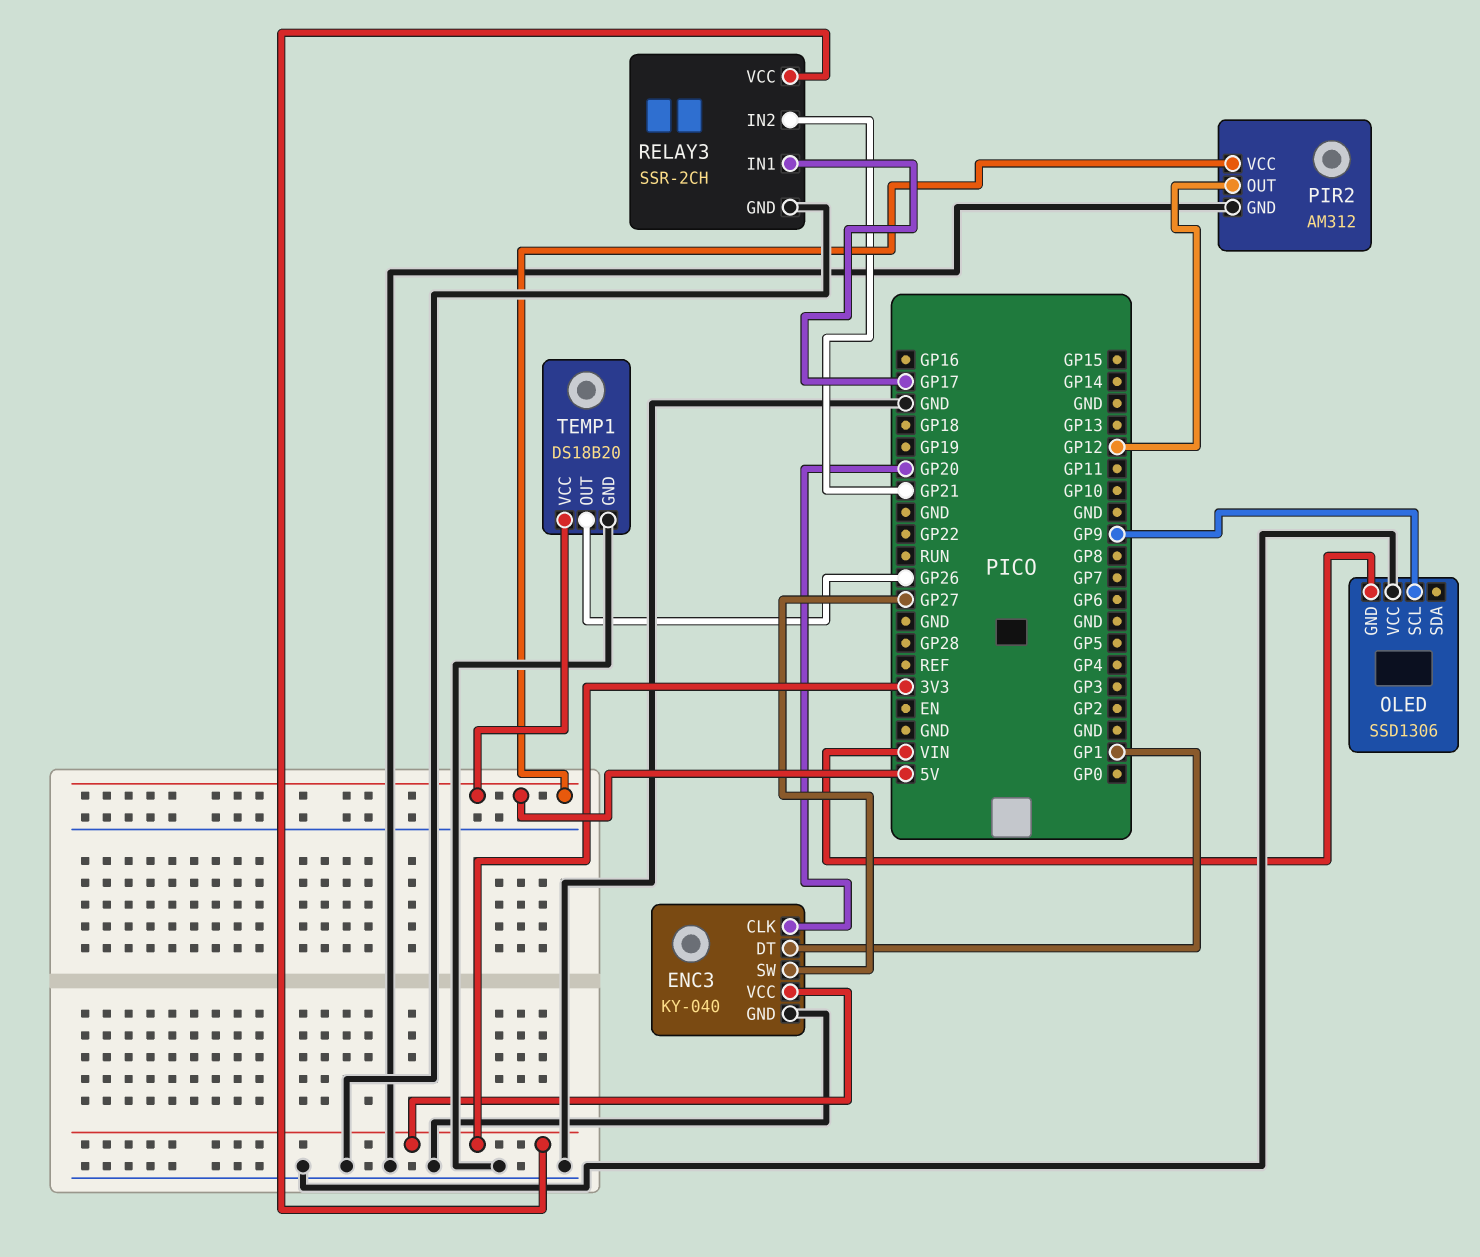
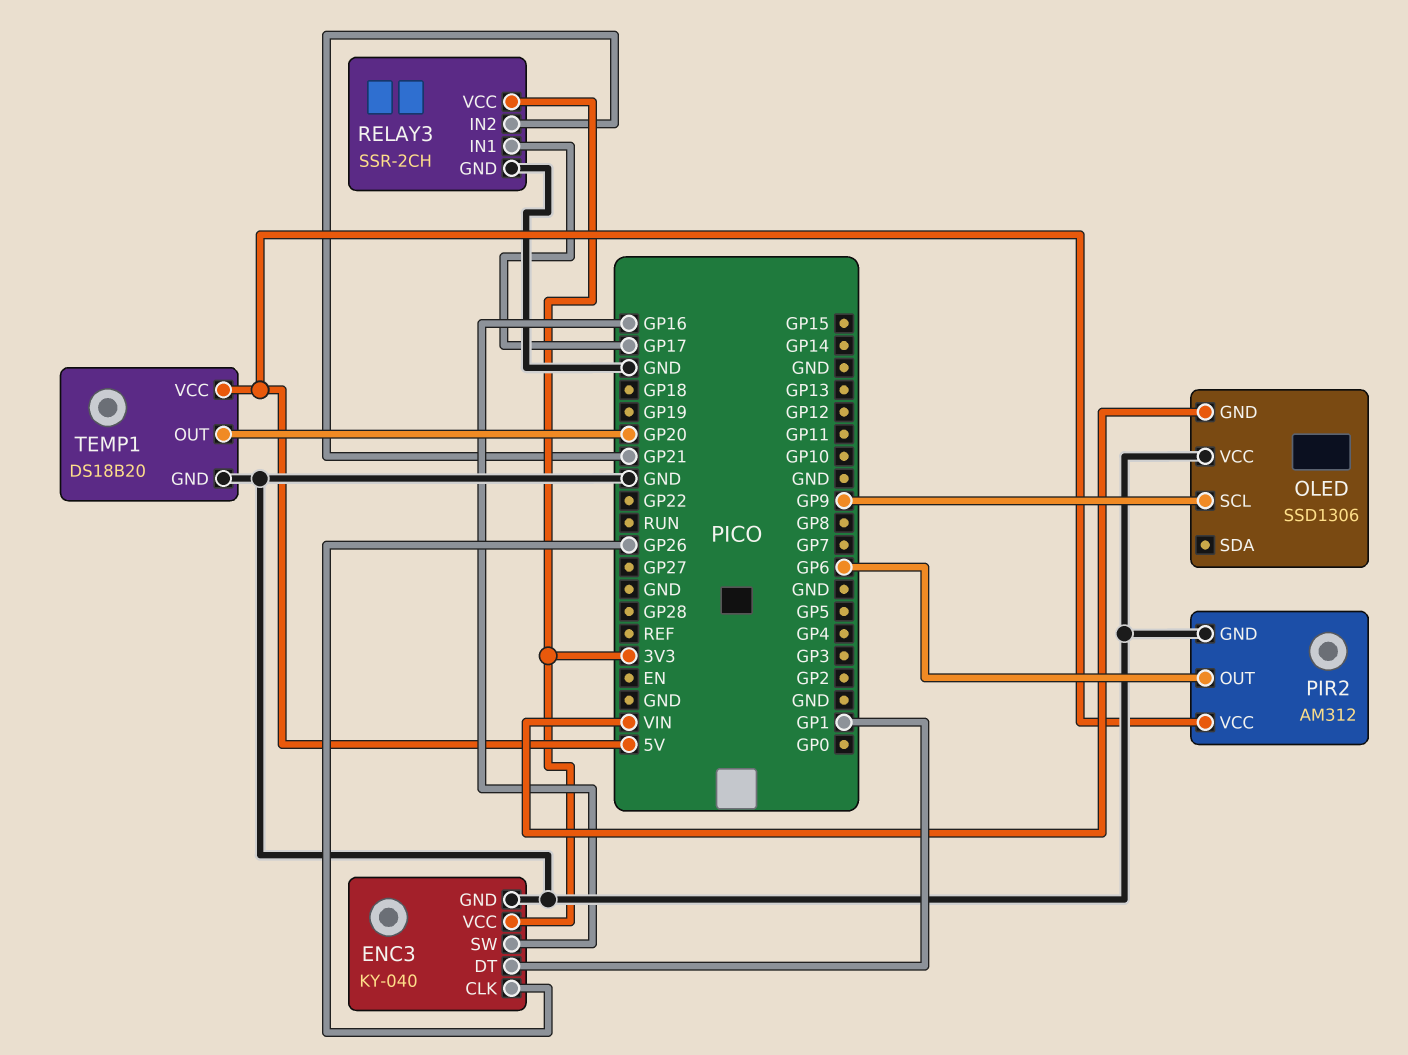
ENC3 pin CLK: GP20 -> GP26
ENC3 pin SW: GP27 -> GP16
PIR2 pin OUT: GP12 -> GP6
TEMP1 pin OUT: GP26 -> GP20

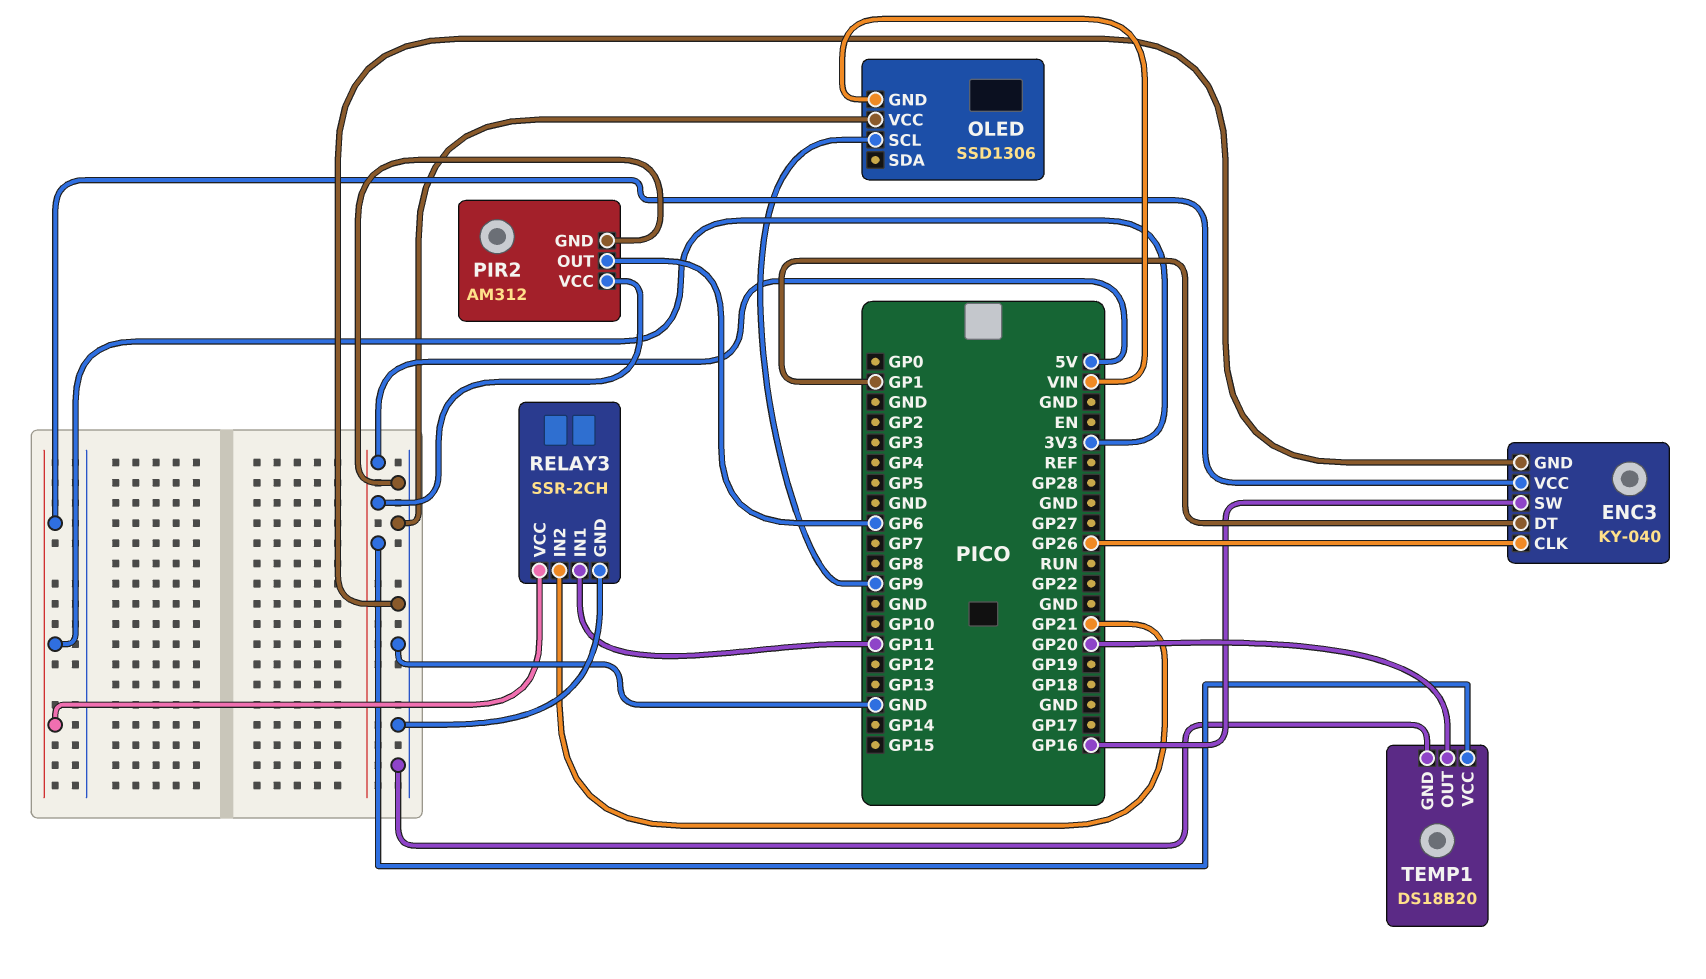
RELAY3 pin IN1: GP17 -> GP11

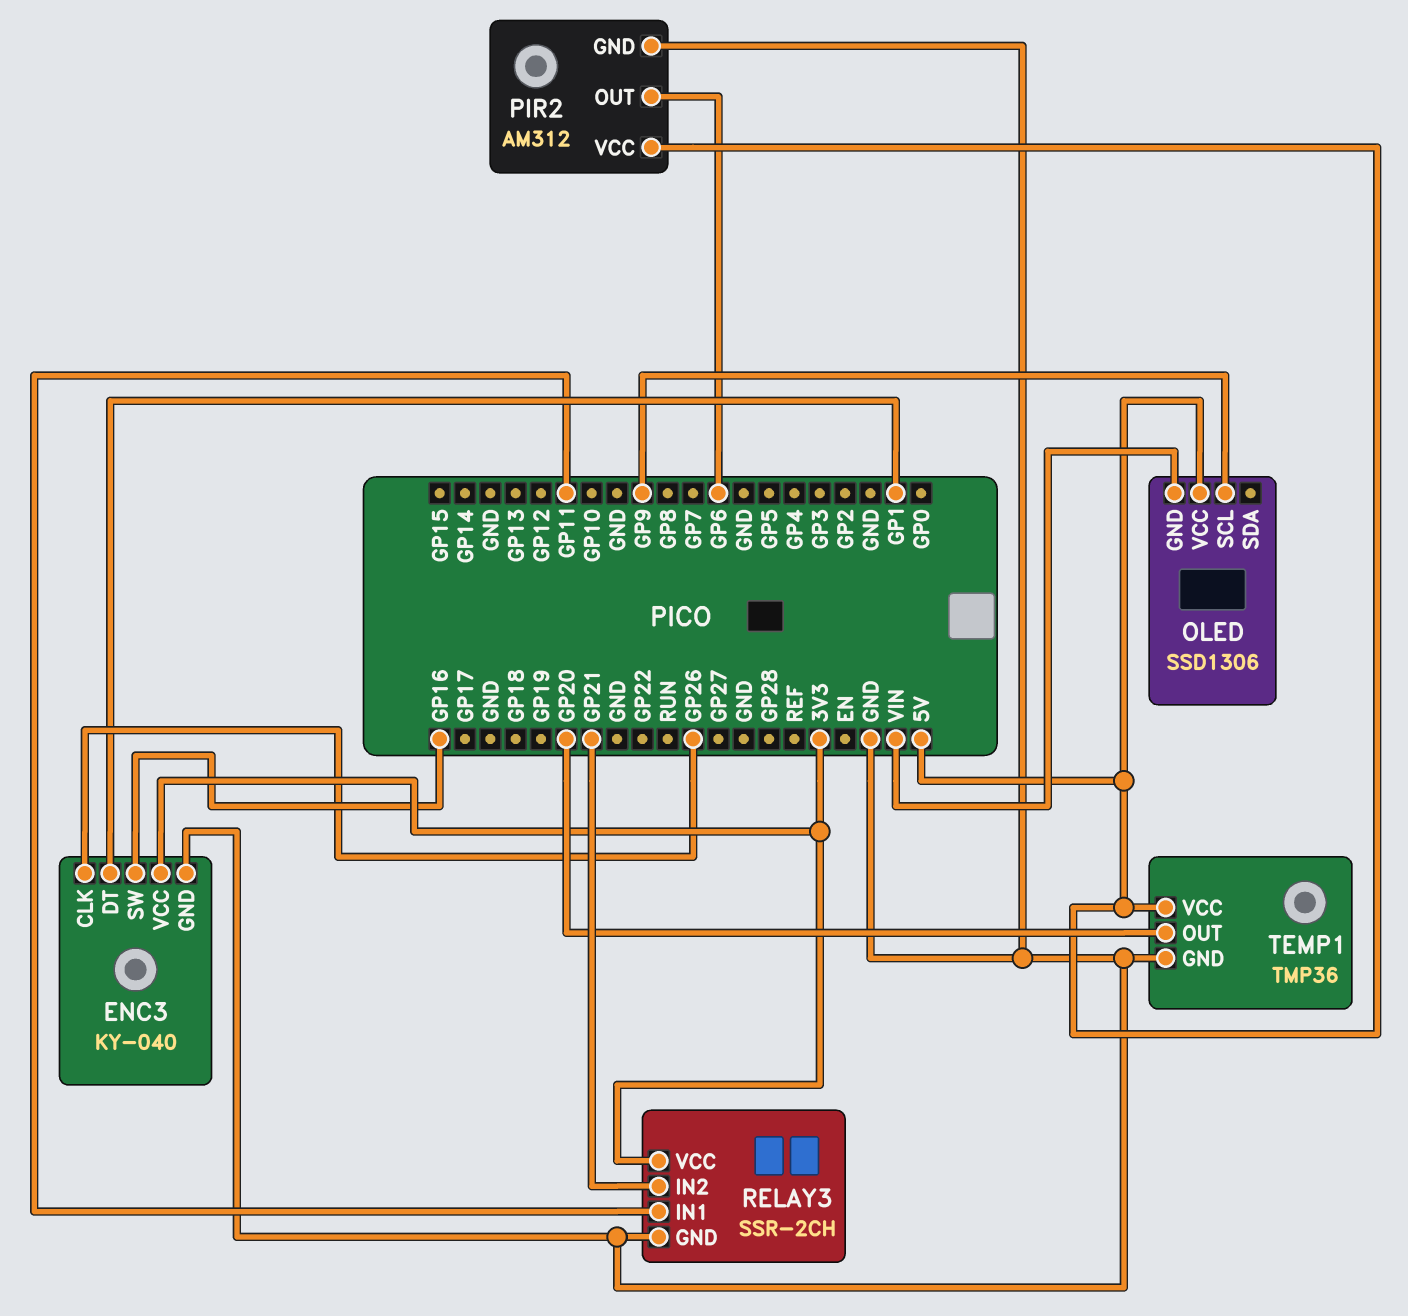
OLED pin VCC: GND -> 5V
TEMP1: DS18B20 -> TMP36

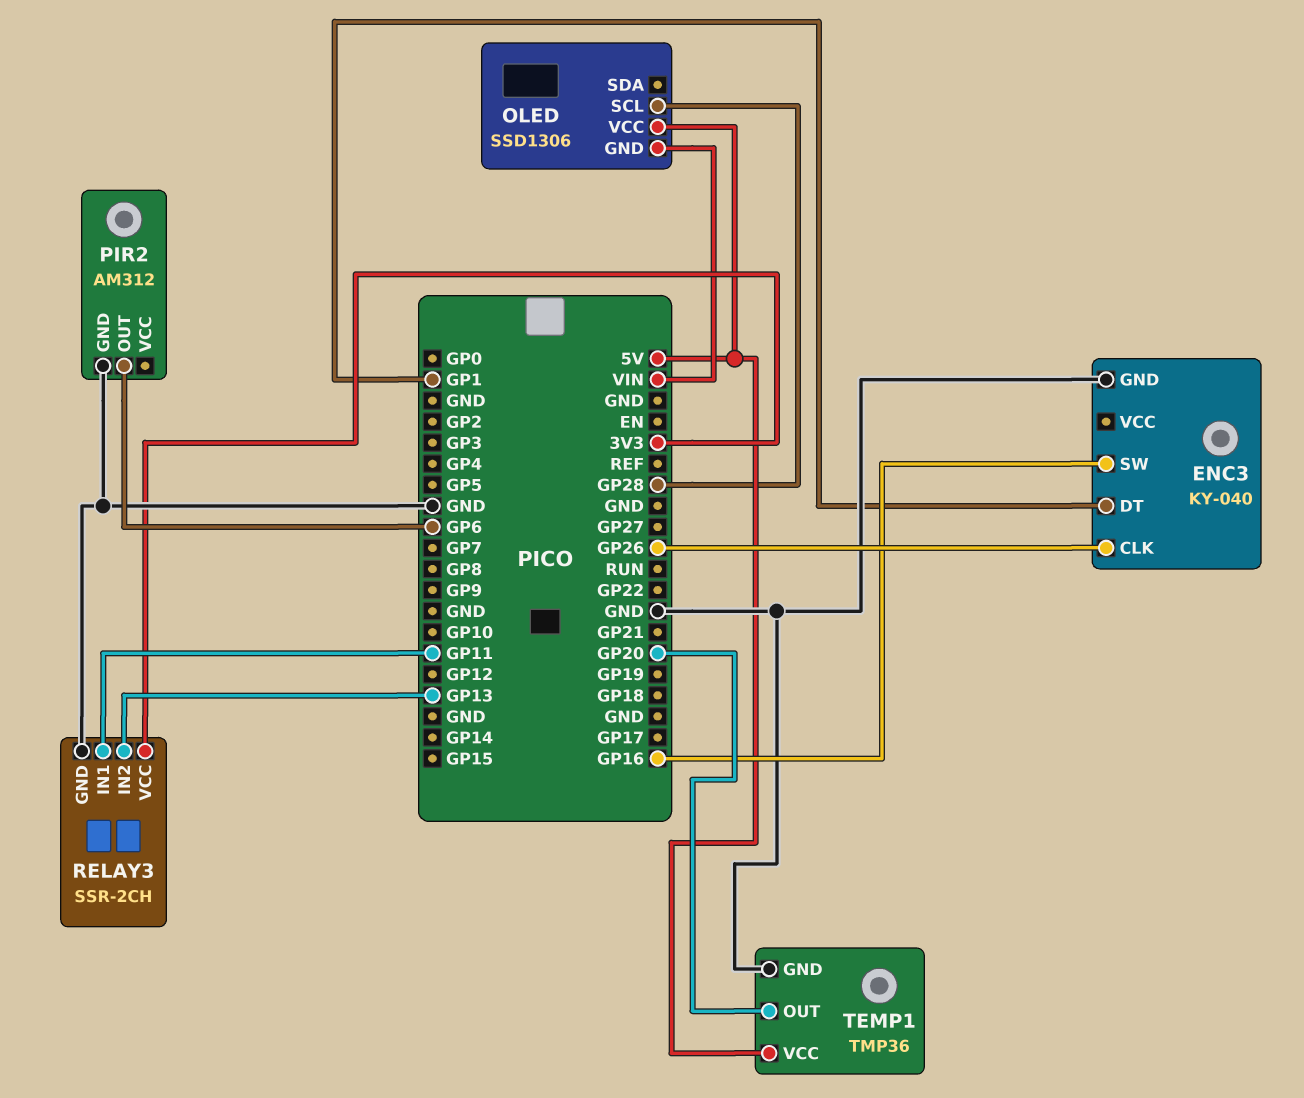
ENC3 pin VCC: 3V3 -> none
OLED pin SCL: GP9 -> GP28
PIR2 pin VCC: 5V -> none
RELAY3 pin IN2: GP21 -> GP13

